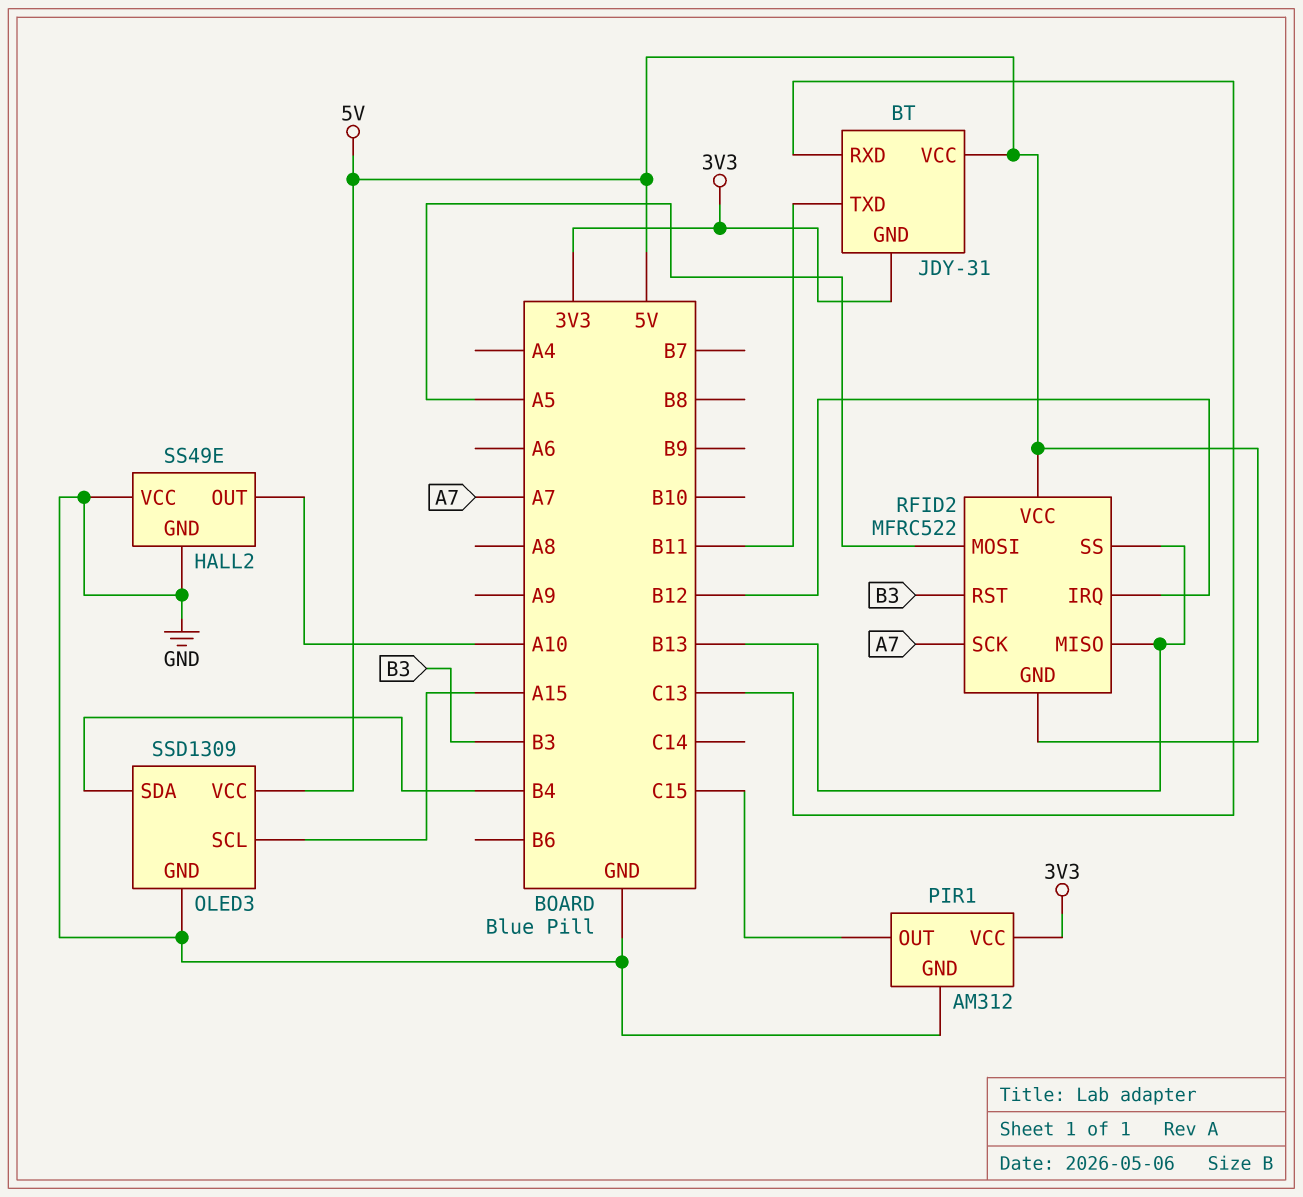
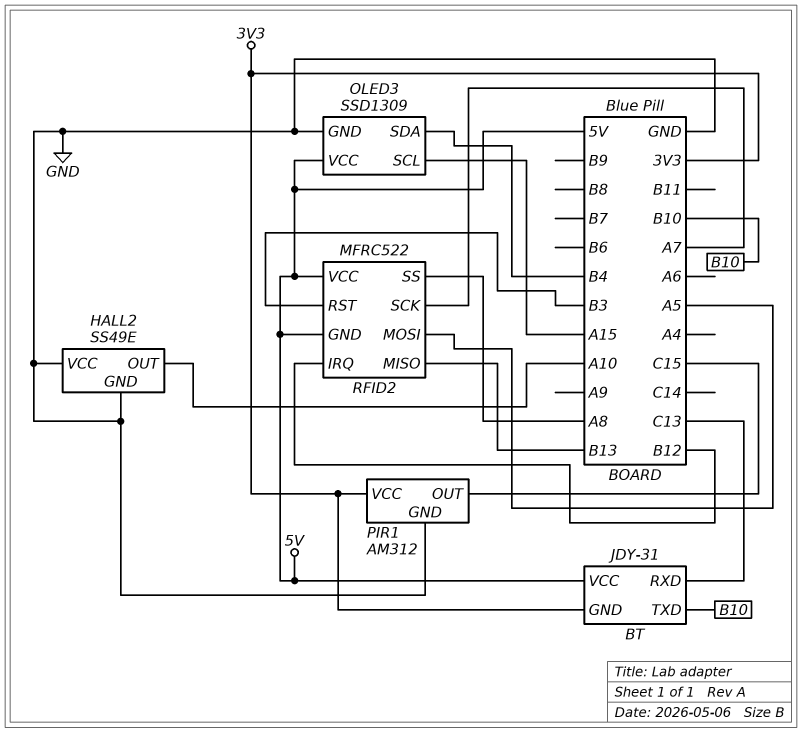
BT pin TXD: B11 -> B10
RFID2 pin SS: B13 -> A8

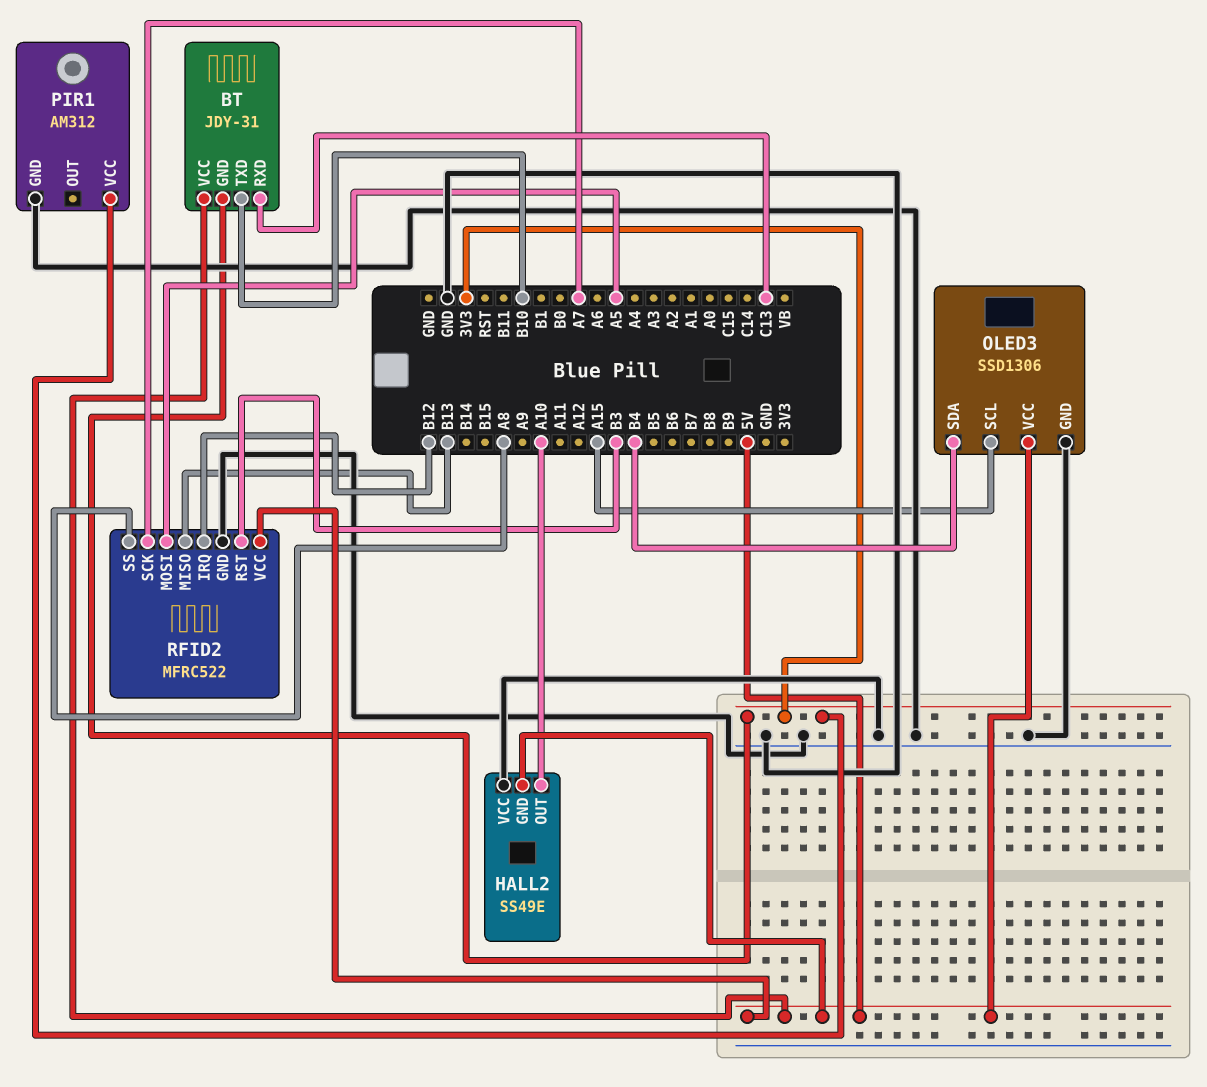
HALL2 pin GND: GND -> 5V
OLED3: SSD1309 -> SSD1306
PIR1 pin OUT: C15 -> none
RFID2 pin GND: 5V -> GND

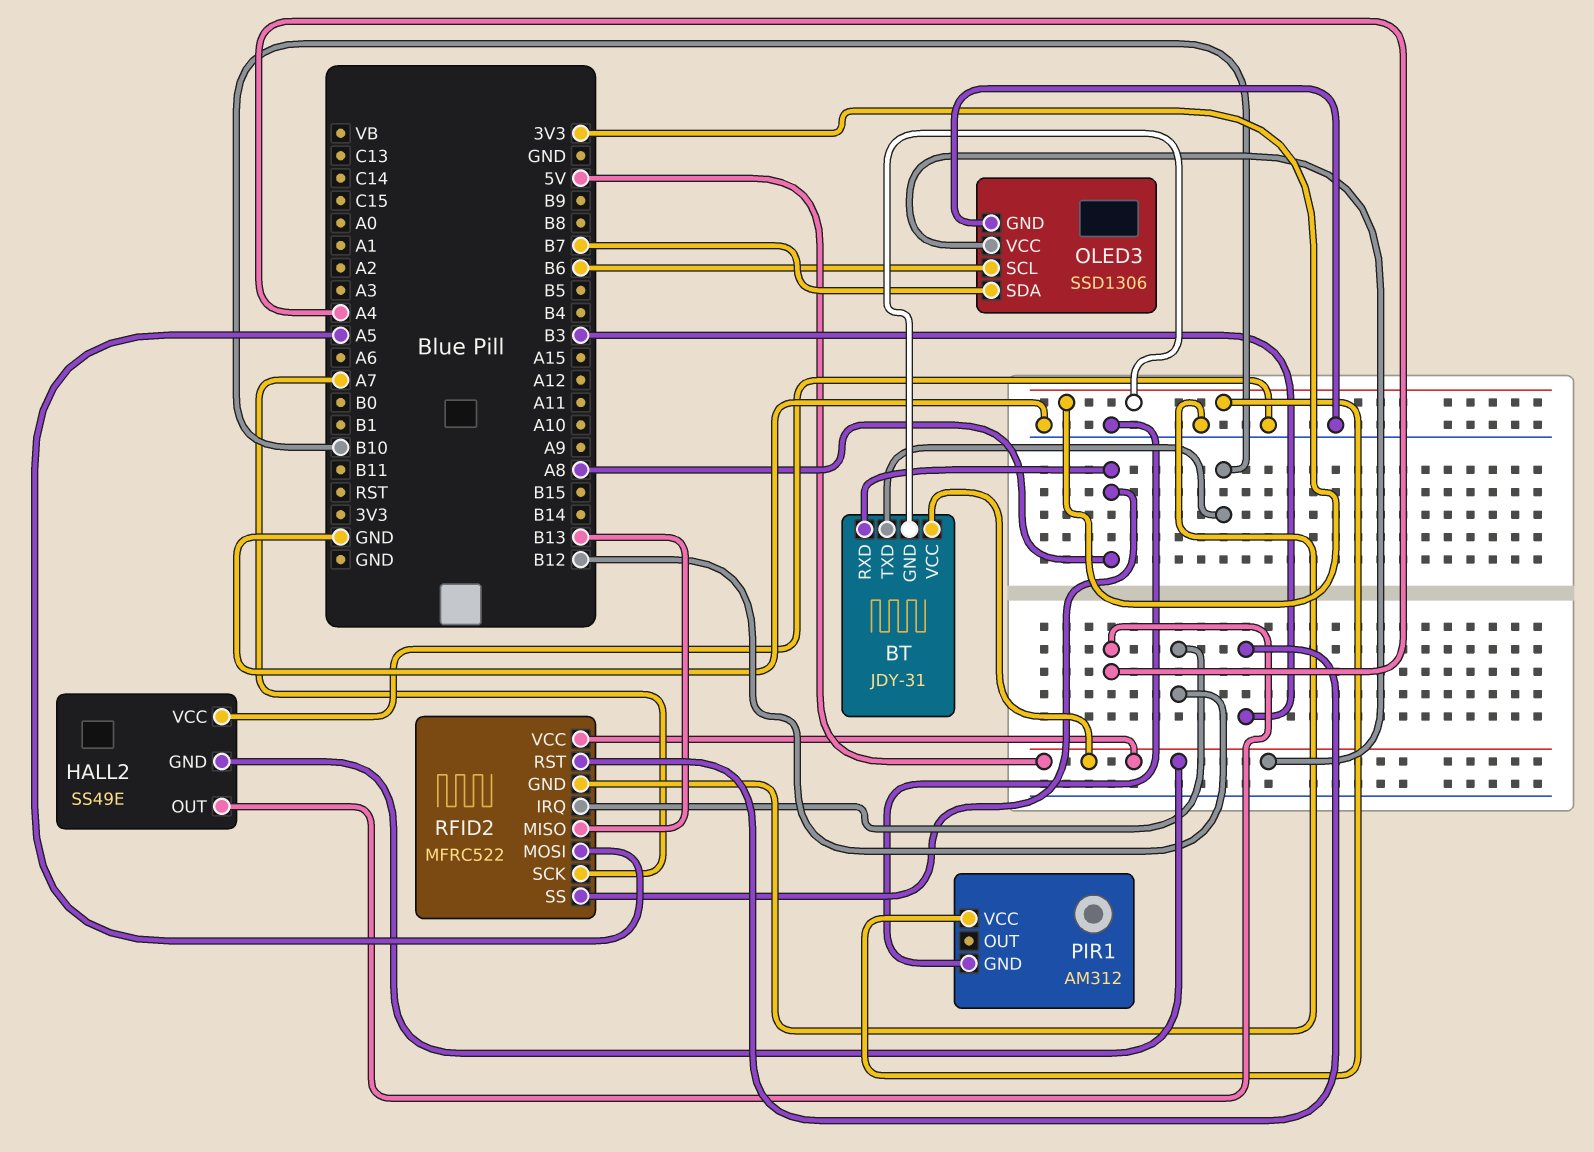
BT pin RXD: C13 -> A8
HALL2 pin OUT: A10 -> A4
OLED3 pin SCL: A15 -> B6
OLED3 pin SDA: B4 -> B7

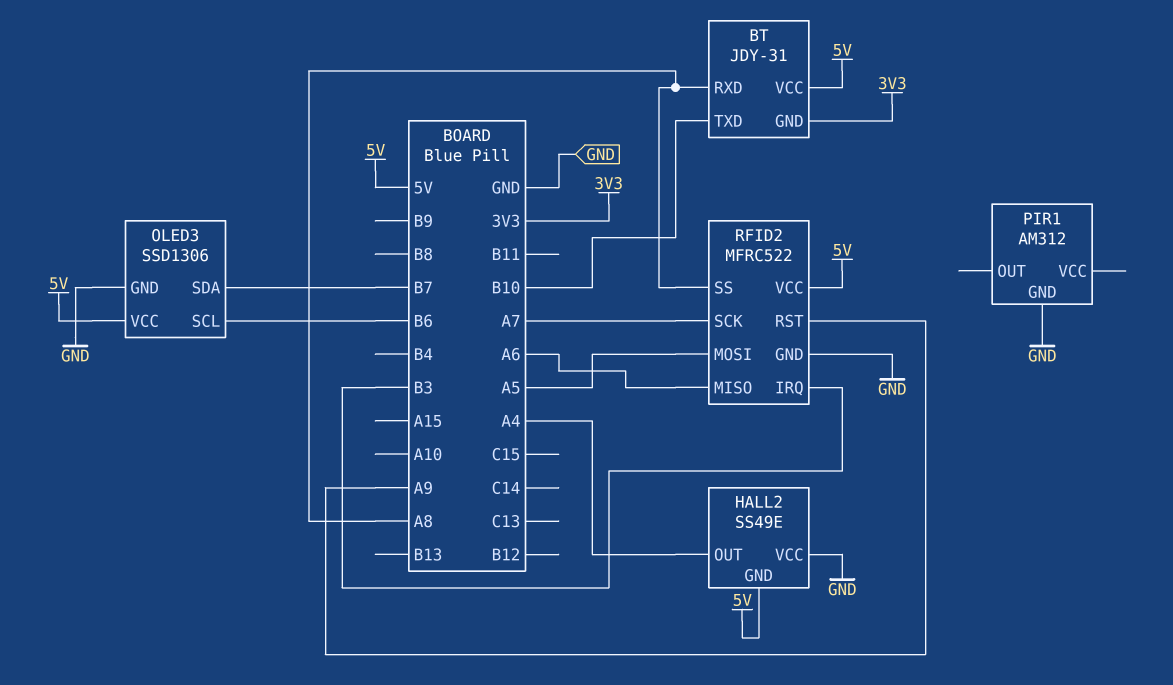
PIR1 pin VCC: 3V3 -> none
RFID2 pin IRQ: B12 -> B3
RFID2 pin MISO: B13 -> A6
RFID2 pin RST: B3 -> A9

